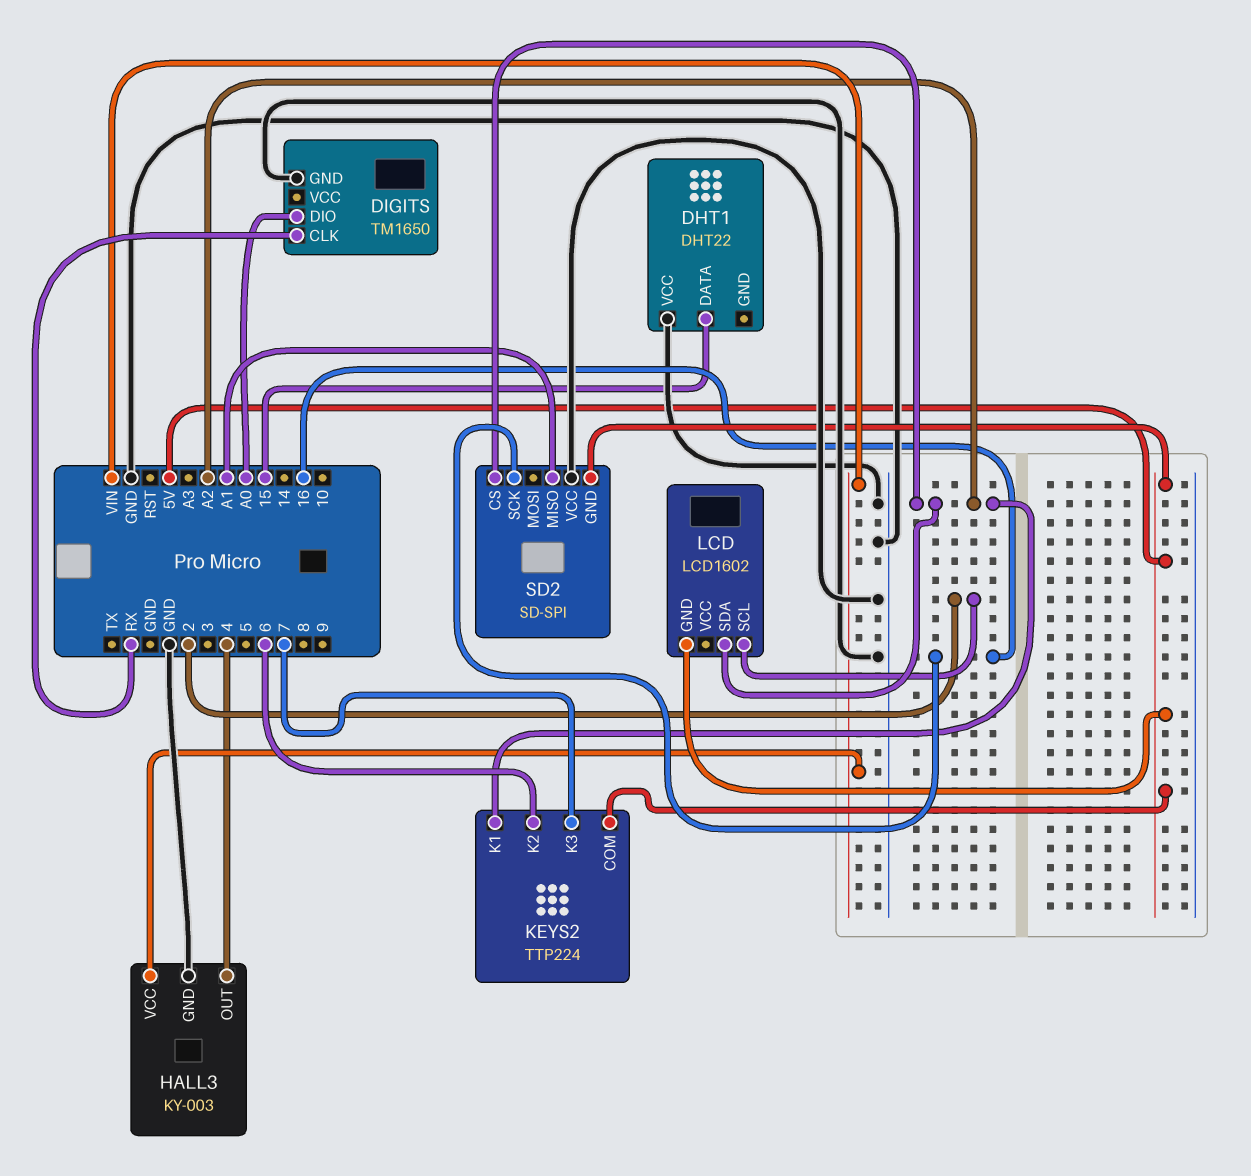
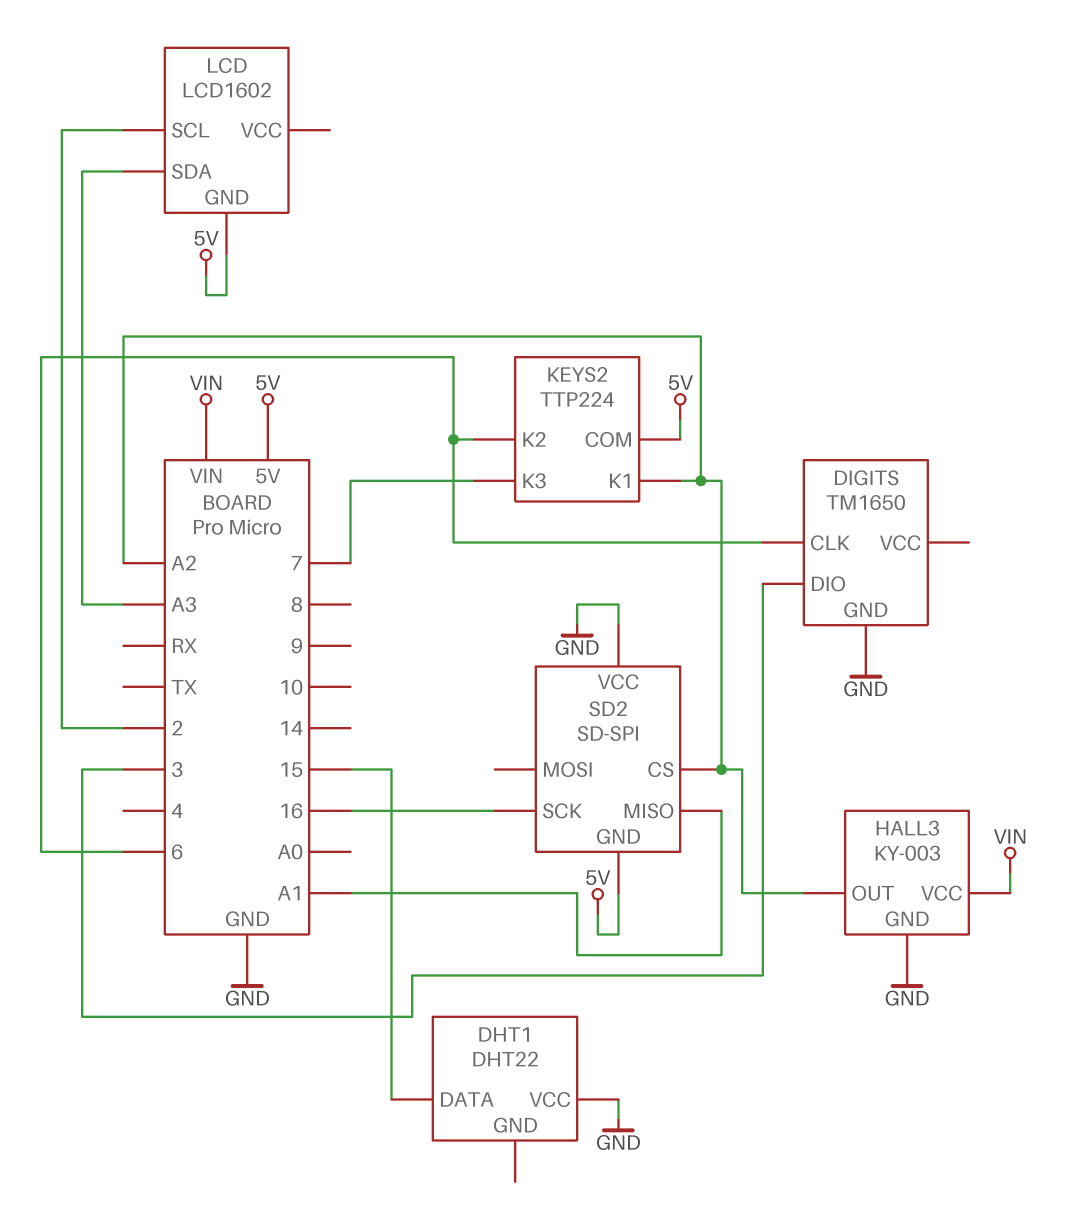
DIGITS pin CLK: RX -> 6
DIGITS pin DIO: A0 -> 3
HALL3 pin OUT: 4 -> A2
LCD pin SDA: A2 -> A3

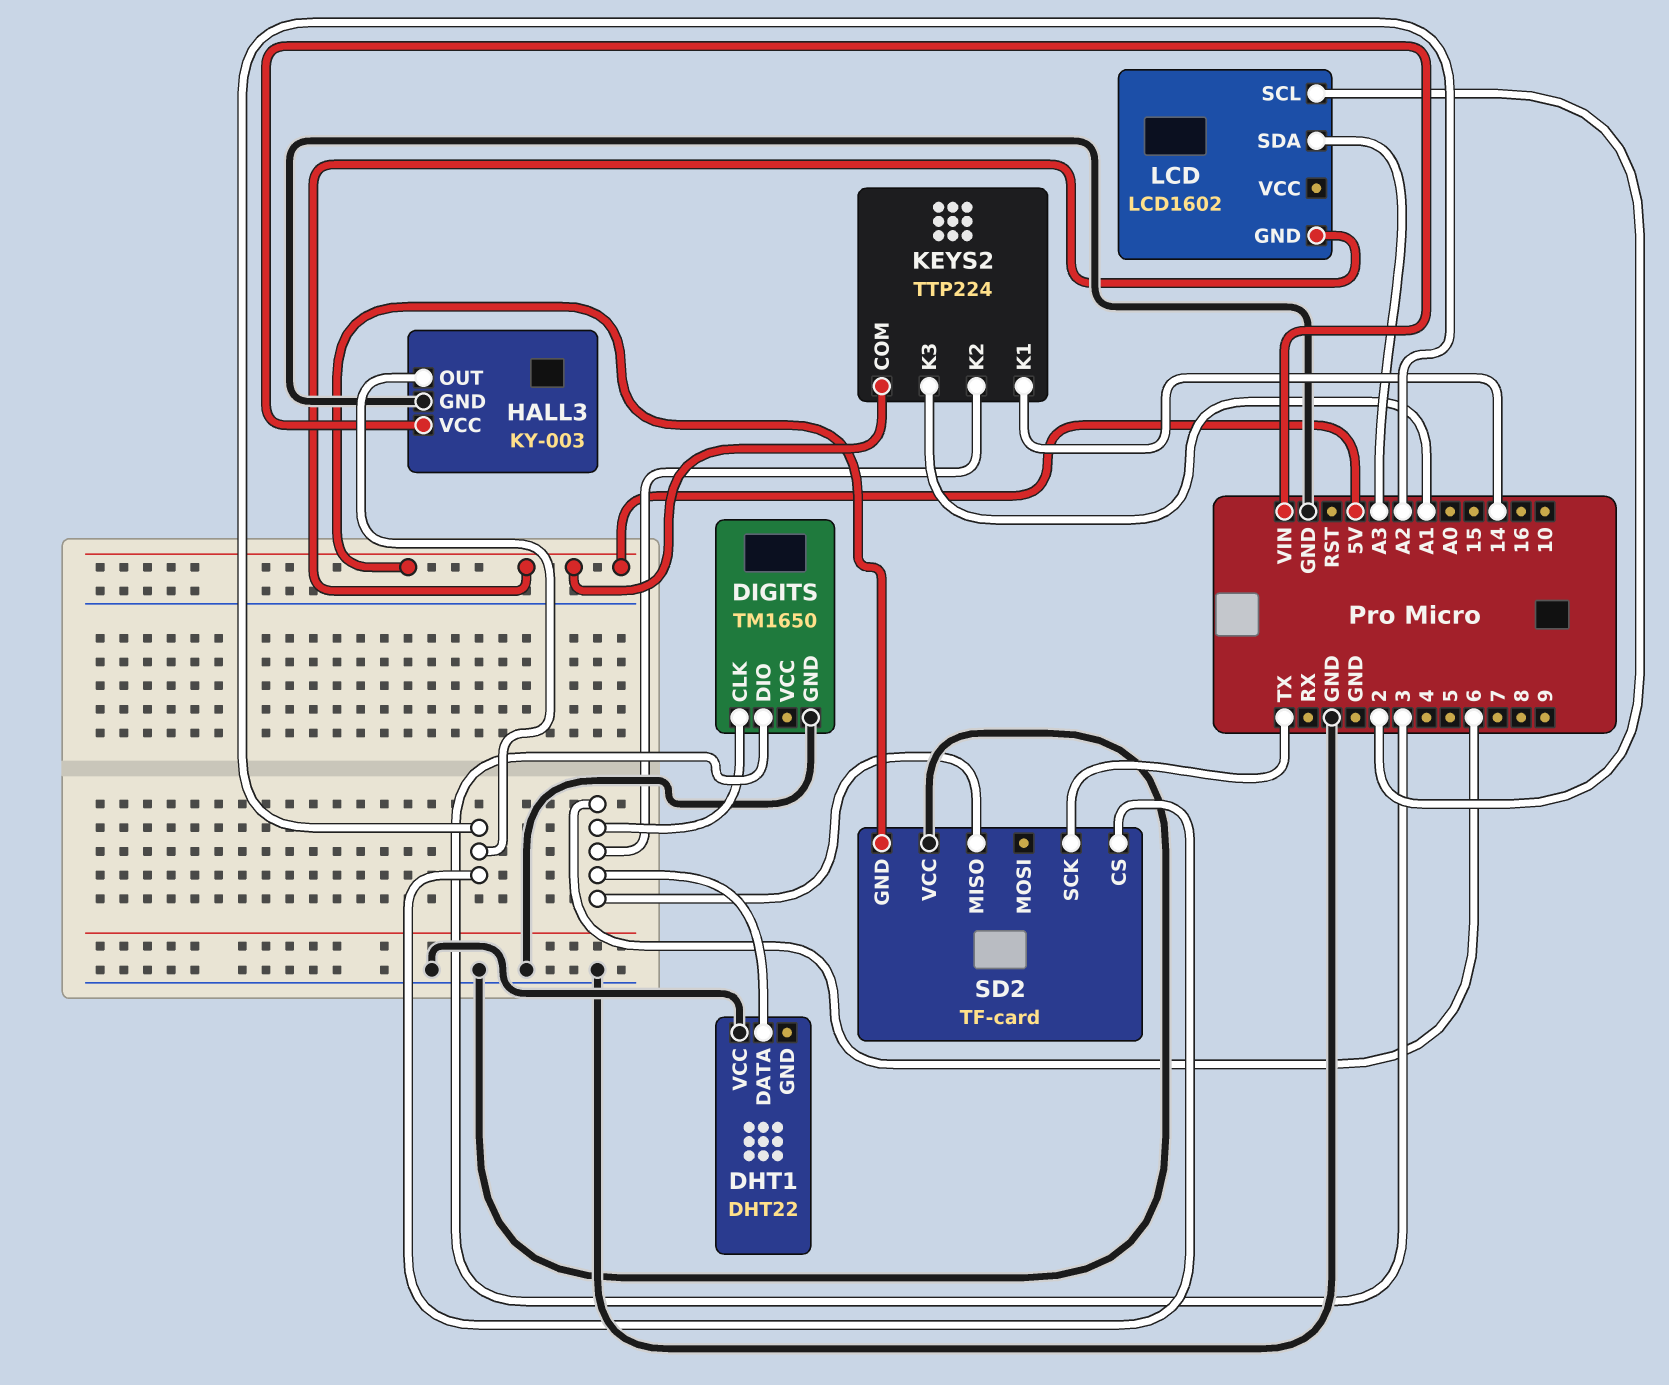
DHT1 pin DATA: 15 -> 6
KEYS2 pin K1: A2 -> 14
KEYS2 pin K3: 7 -> A1
SD2: SD-SPI -> TF-card
SD2 pin MISO: A1 -> 6
SD2 pin SCK: 16 -> TX

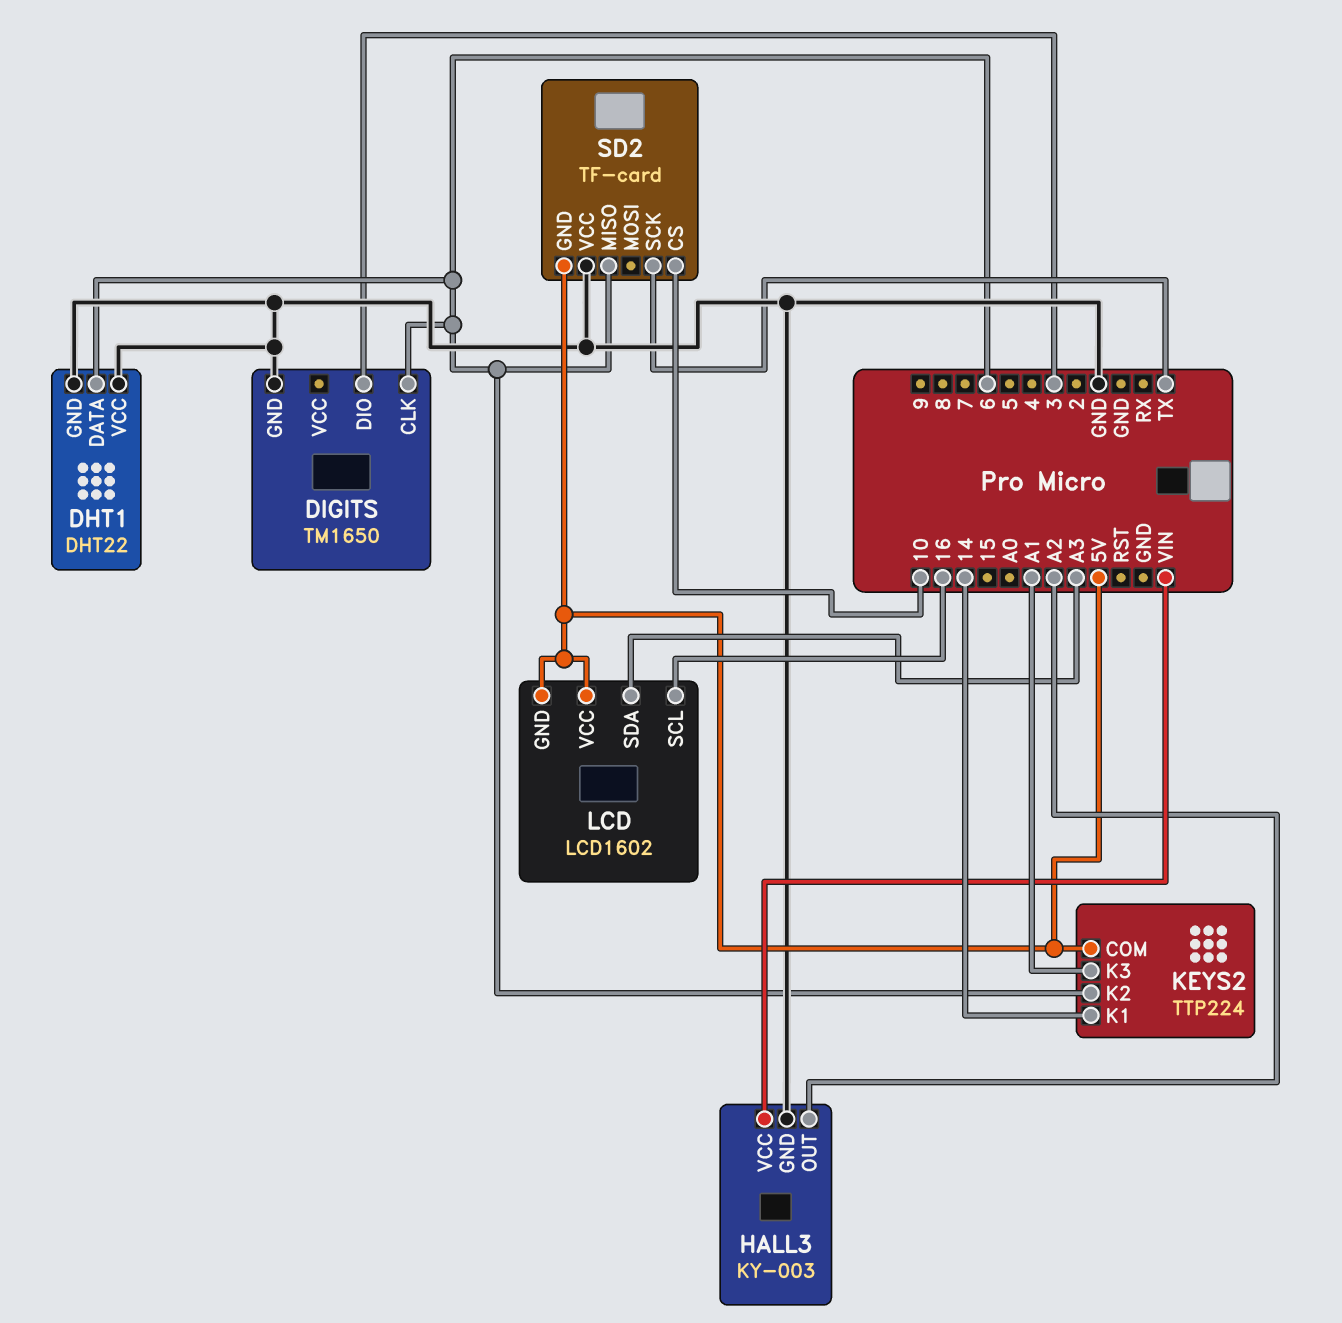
DHT1 pin GND: none -> GND
LCD pin SCL: 2 -> 16
LCD pin VCC: none -> 5V
SD2 pin CS: A2 -> 10

